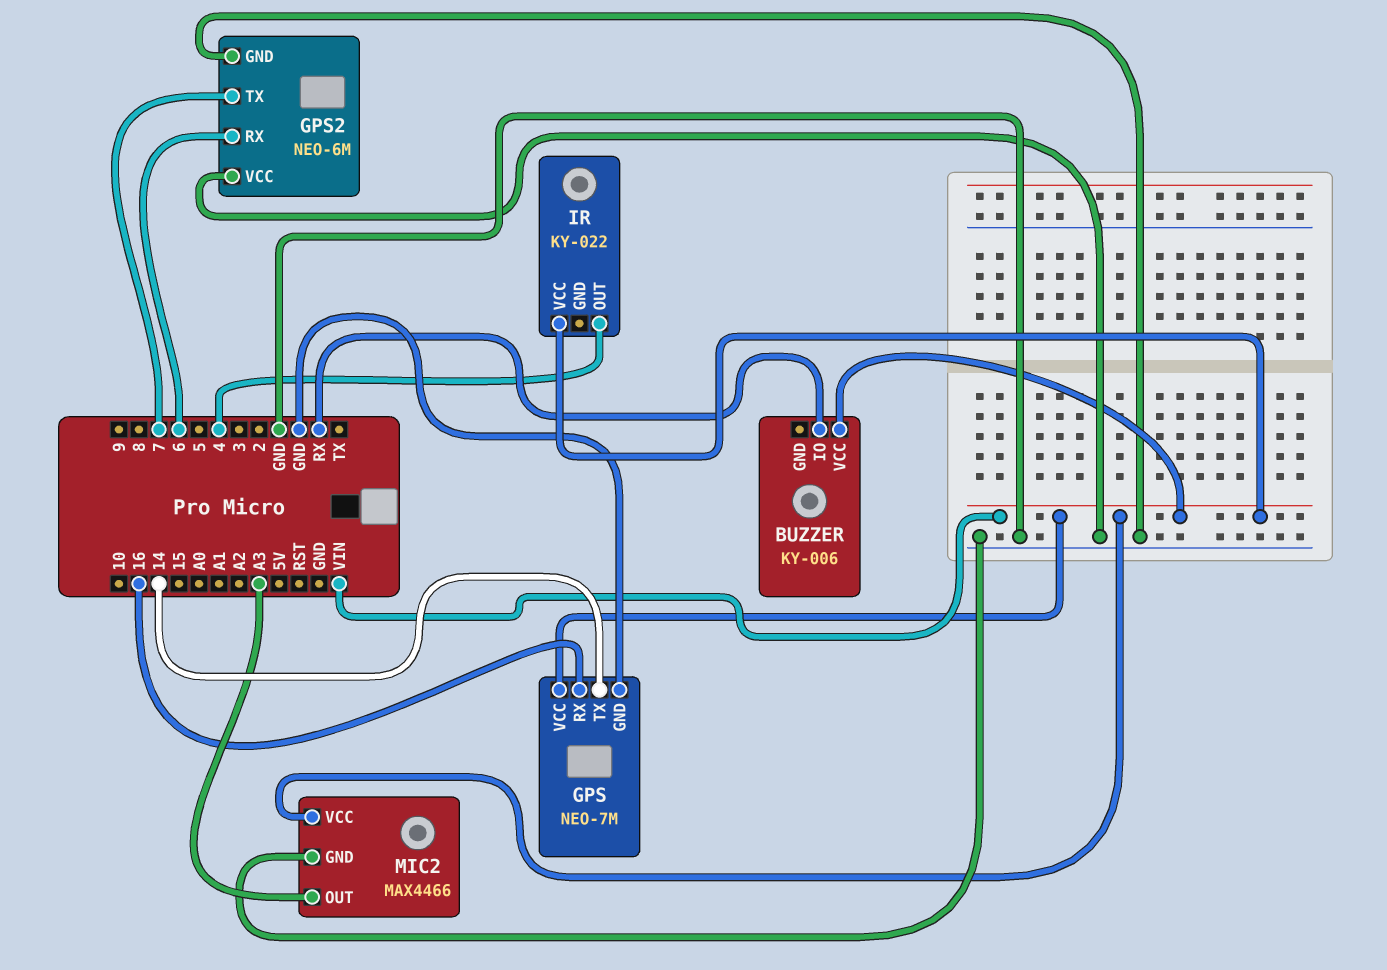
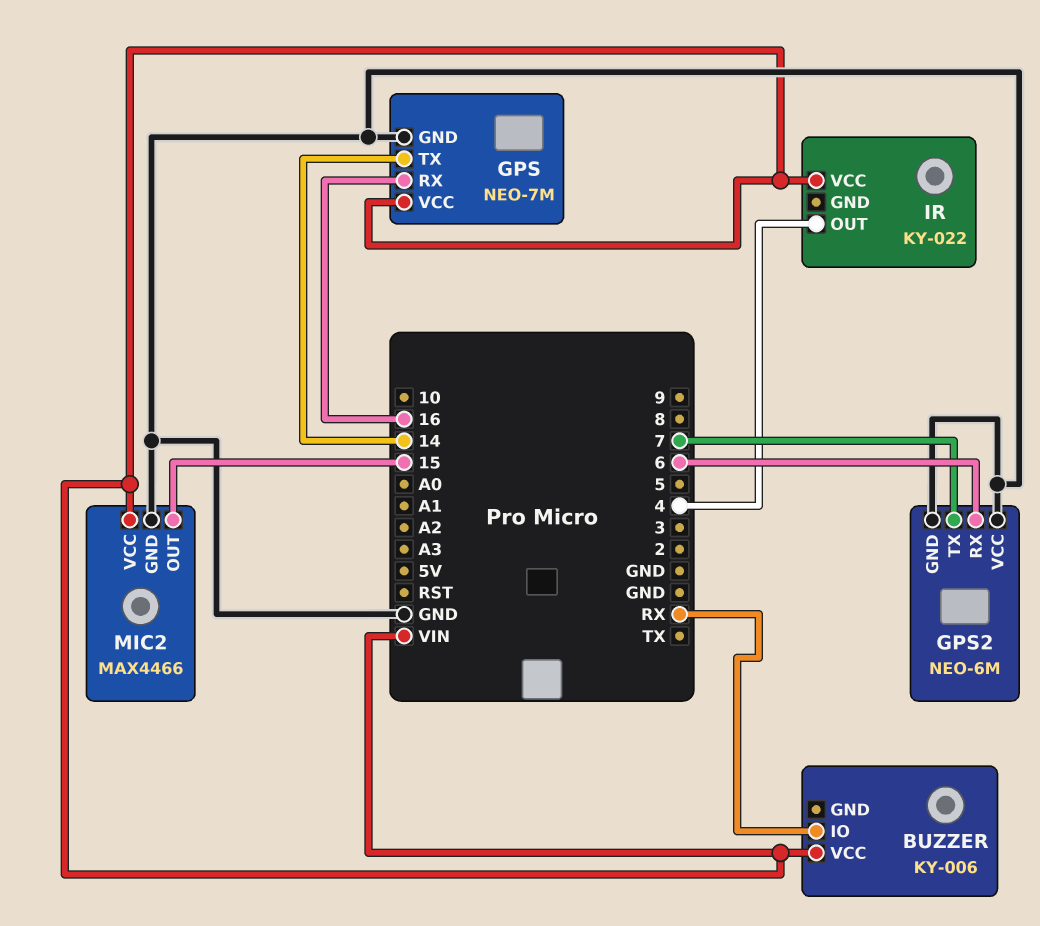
MIC2 pin OUT: A3 -> 15

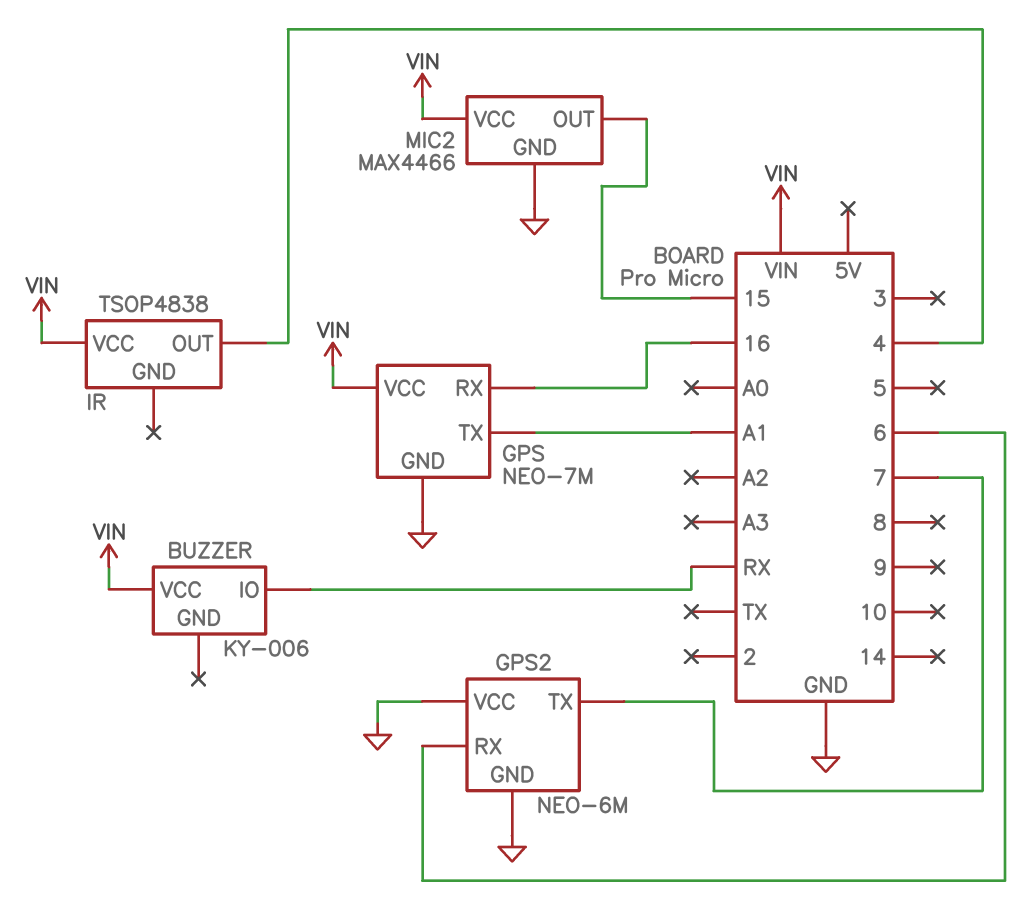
GPS pin TX: 14 -> A1
IR: KY-022 -> TSOP4838

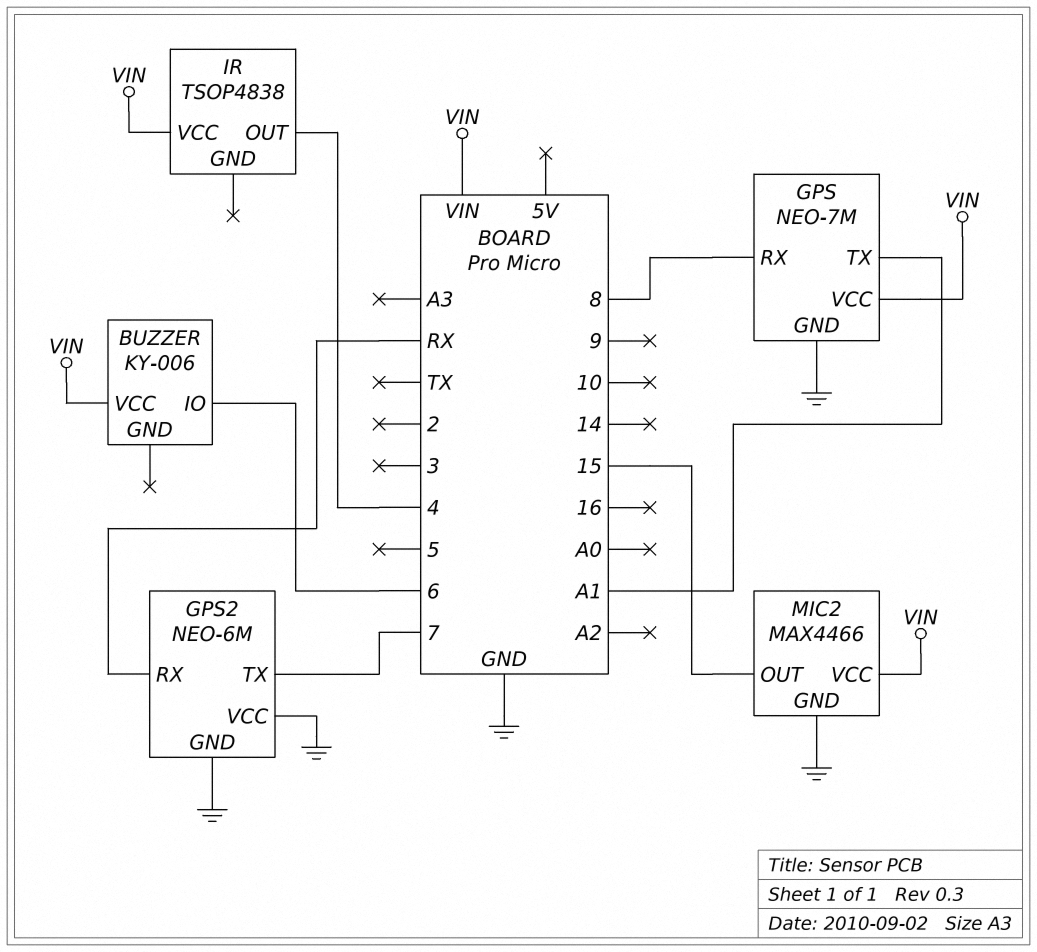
BUZZER pin IO: RX -> 6
GPS pin RX: 16 -> 8
GPS2 pin RX: 6 -> RX

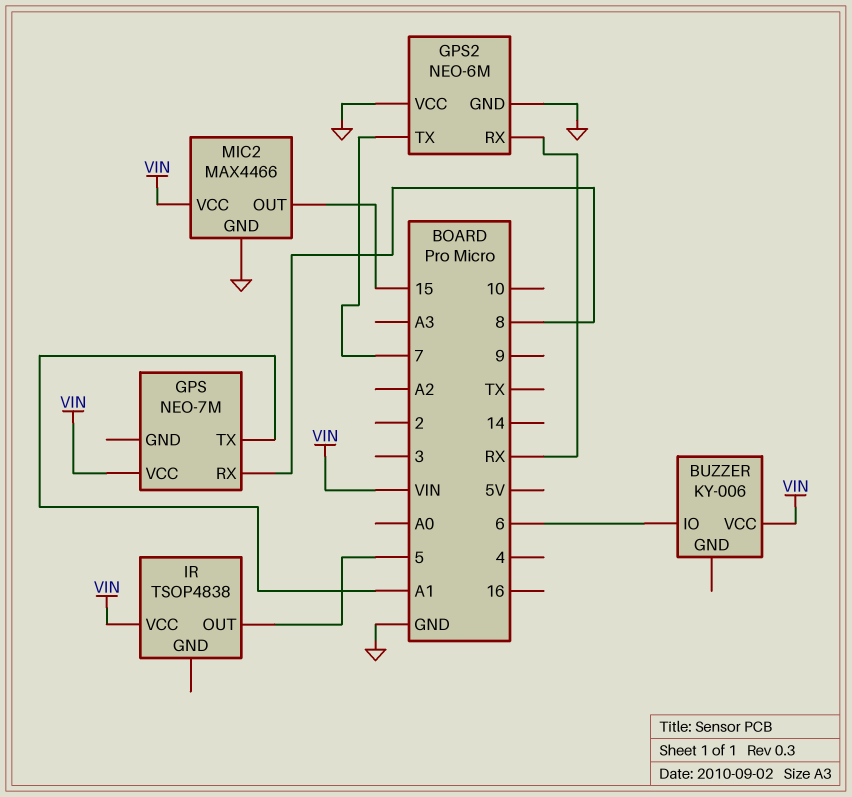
GPS pin GND: GND -> none
IR pin OUT: 4 -> 5

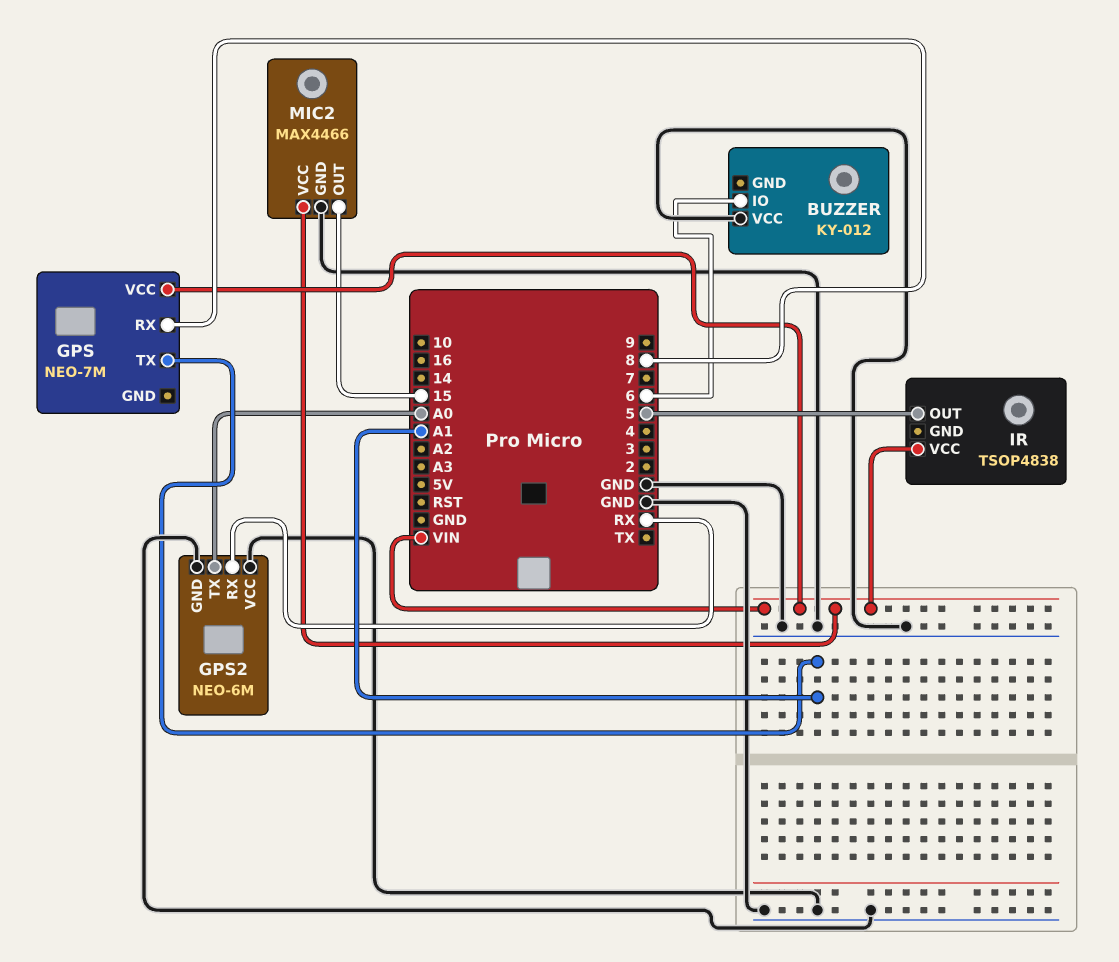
BUZZER: KY-006 -> KY-012
BUZZER pin VCC: VIN -> GND
GPS2 pin TX: 7 -> A0

